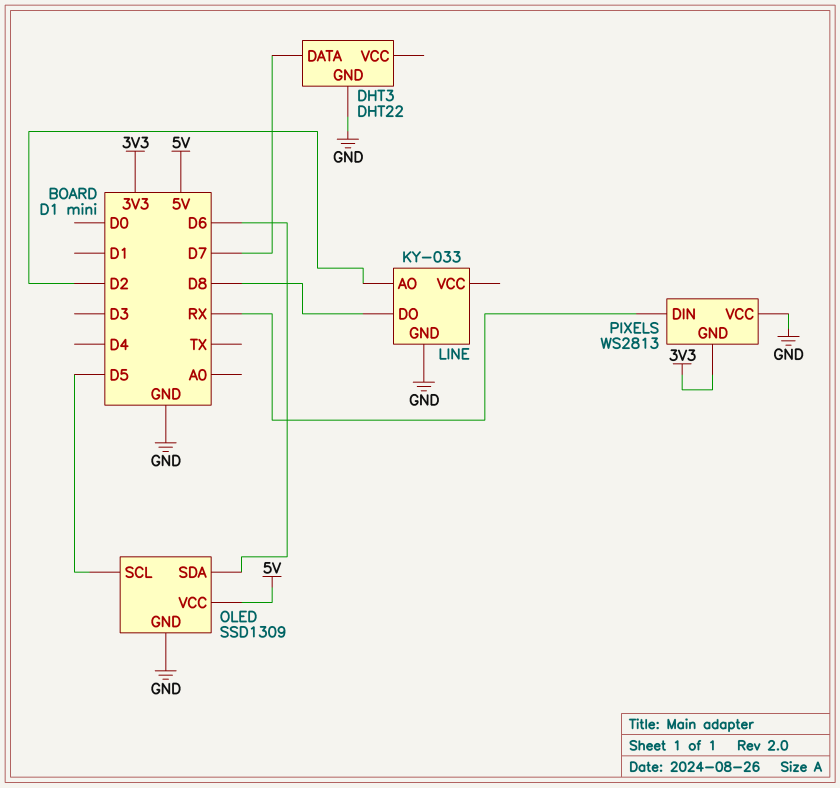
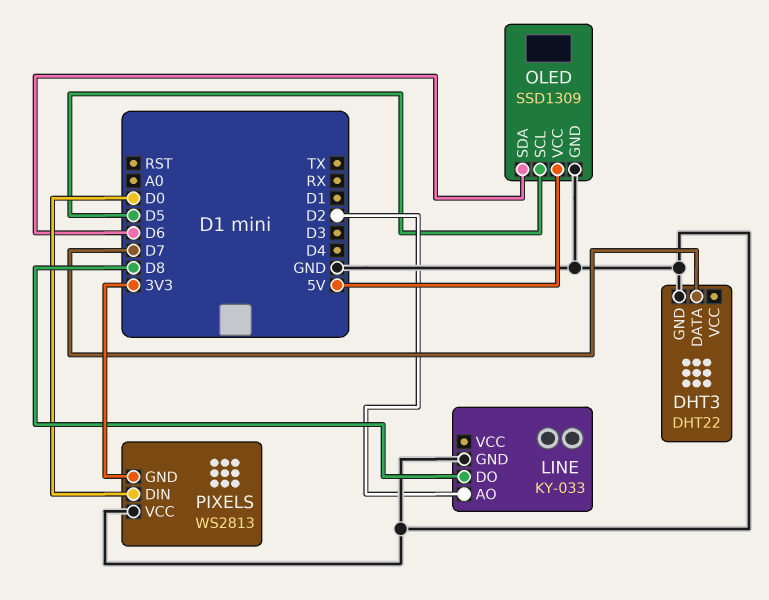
PIXELS pin DIN: RX -> D0

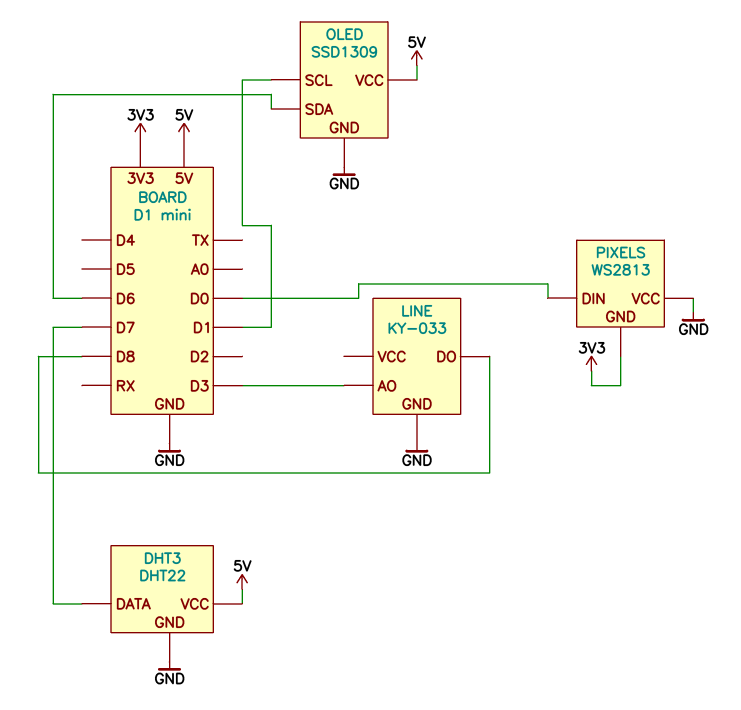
DHT3 pin VCC: none -> 5V
LINE pin AO: D2 -> D3
OLED pin SCL: D5 -> D1

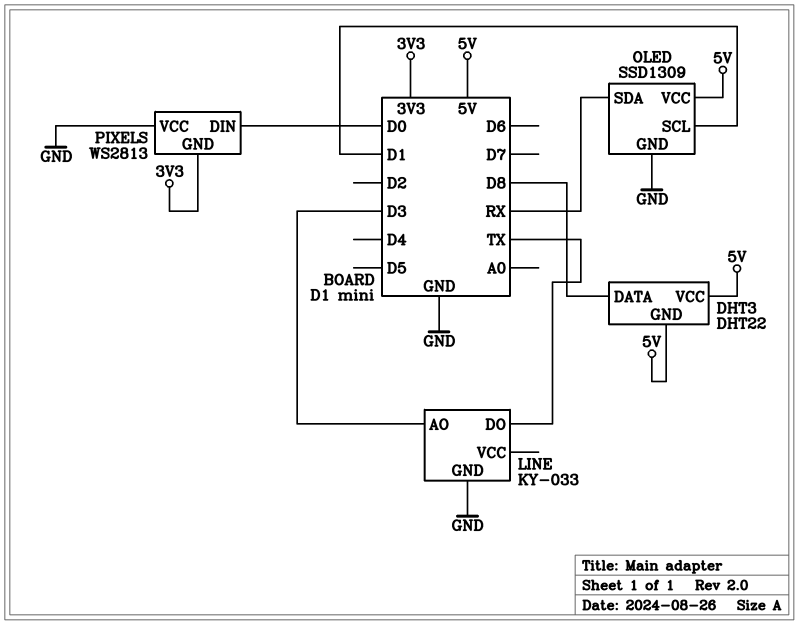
DHT3 pin DATA: D7 -> D8
DHT3 pin GND: GND -> 5V
LINE pin DO: D8 -> TX
OLED pin SDA: D6 -> RX

